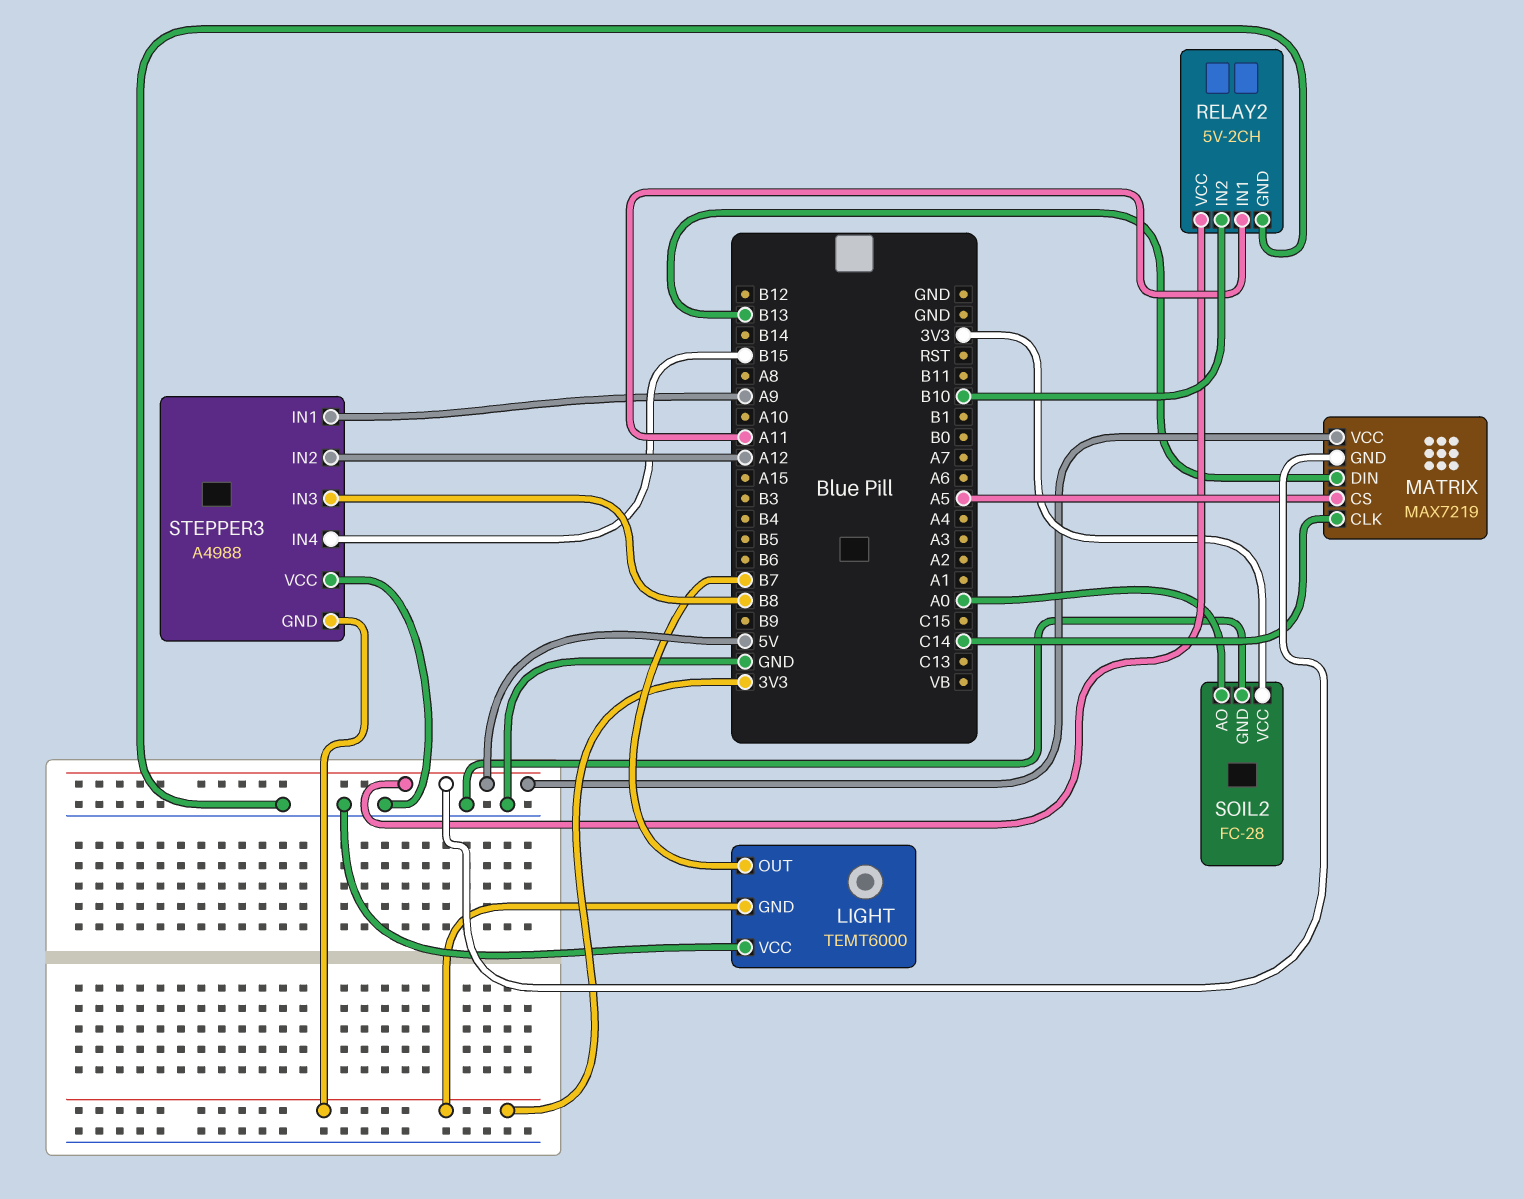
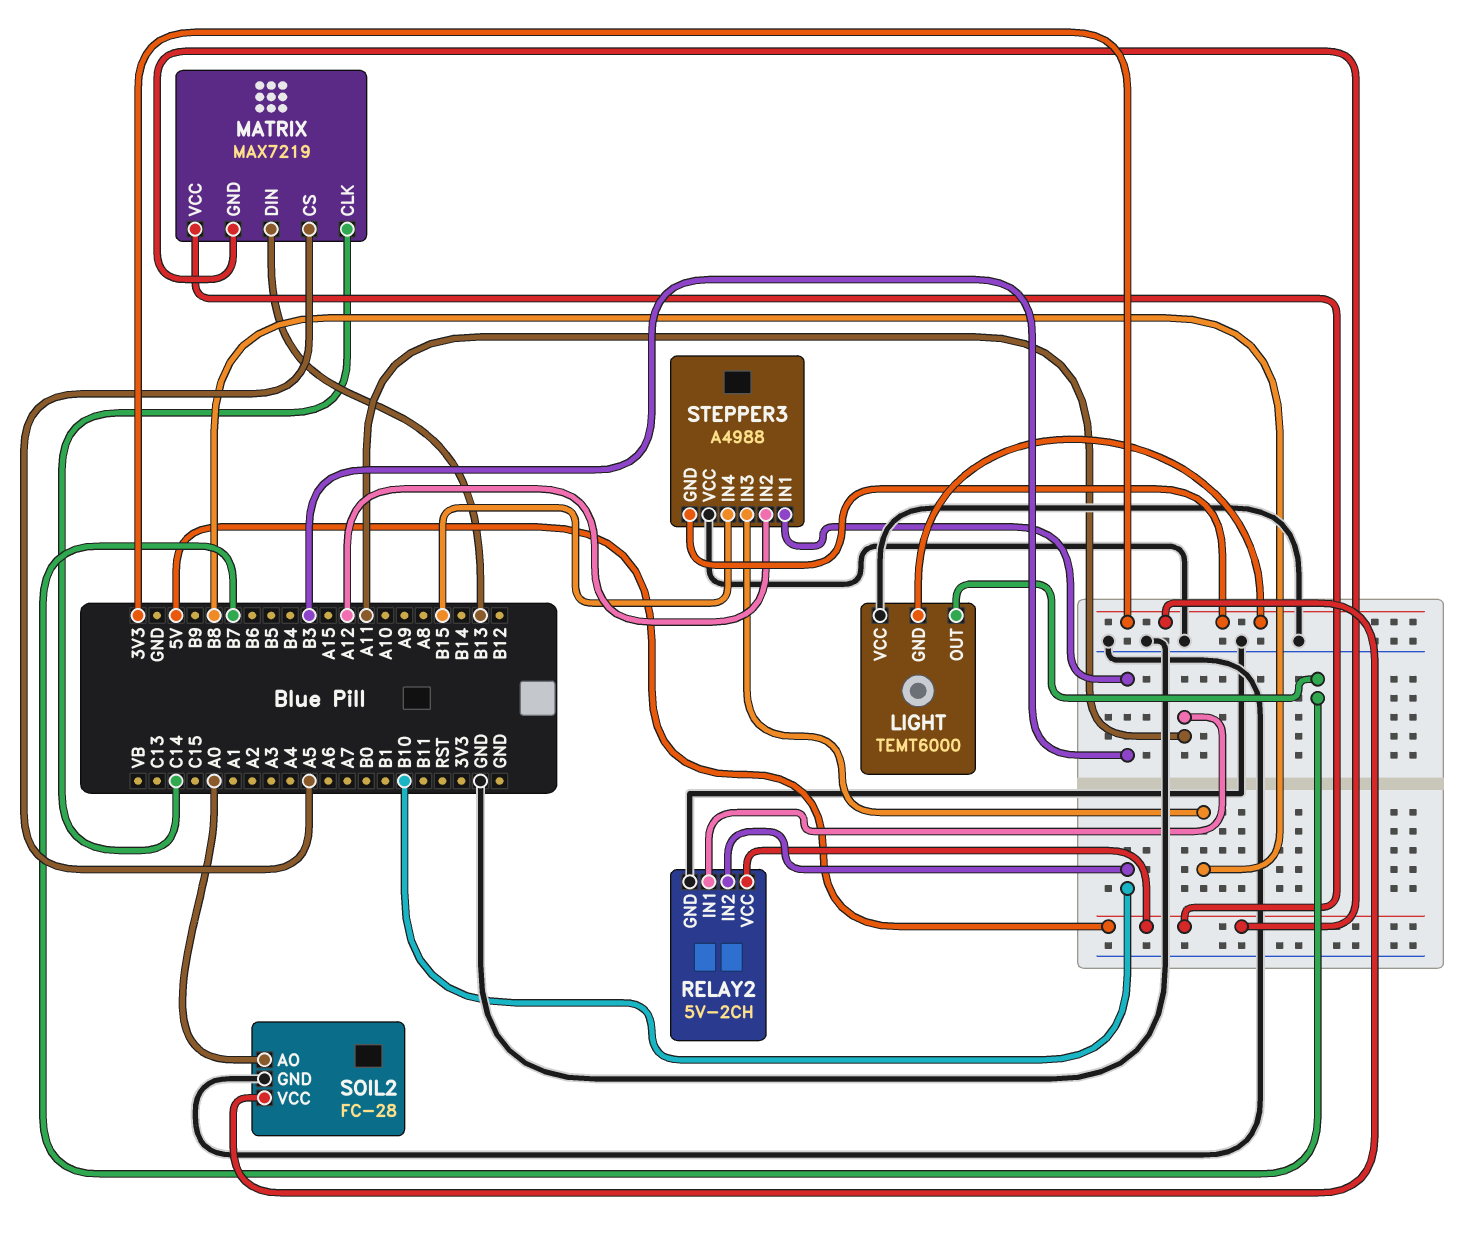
STEPPER3 pin IN1: A9 -> B3

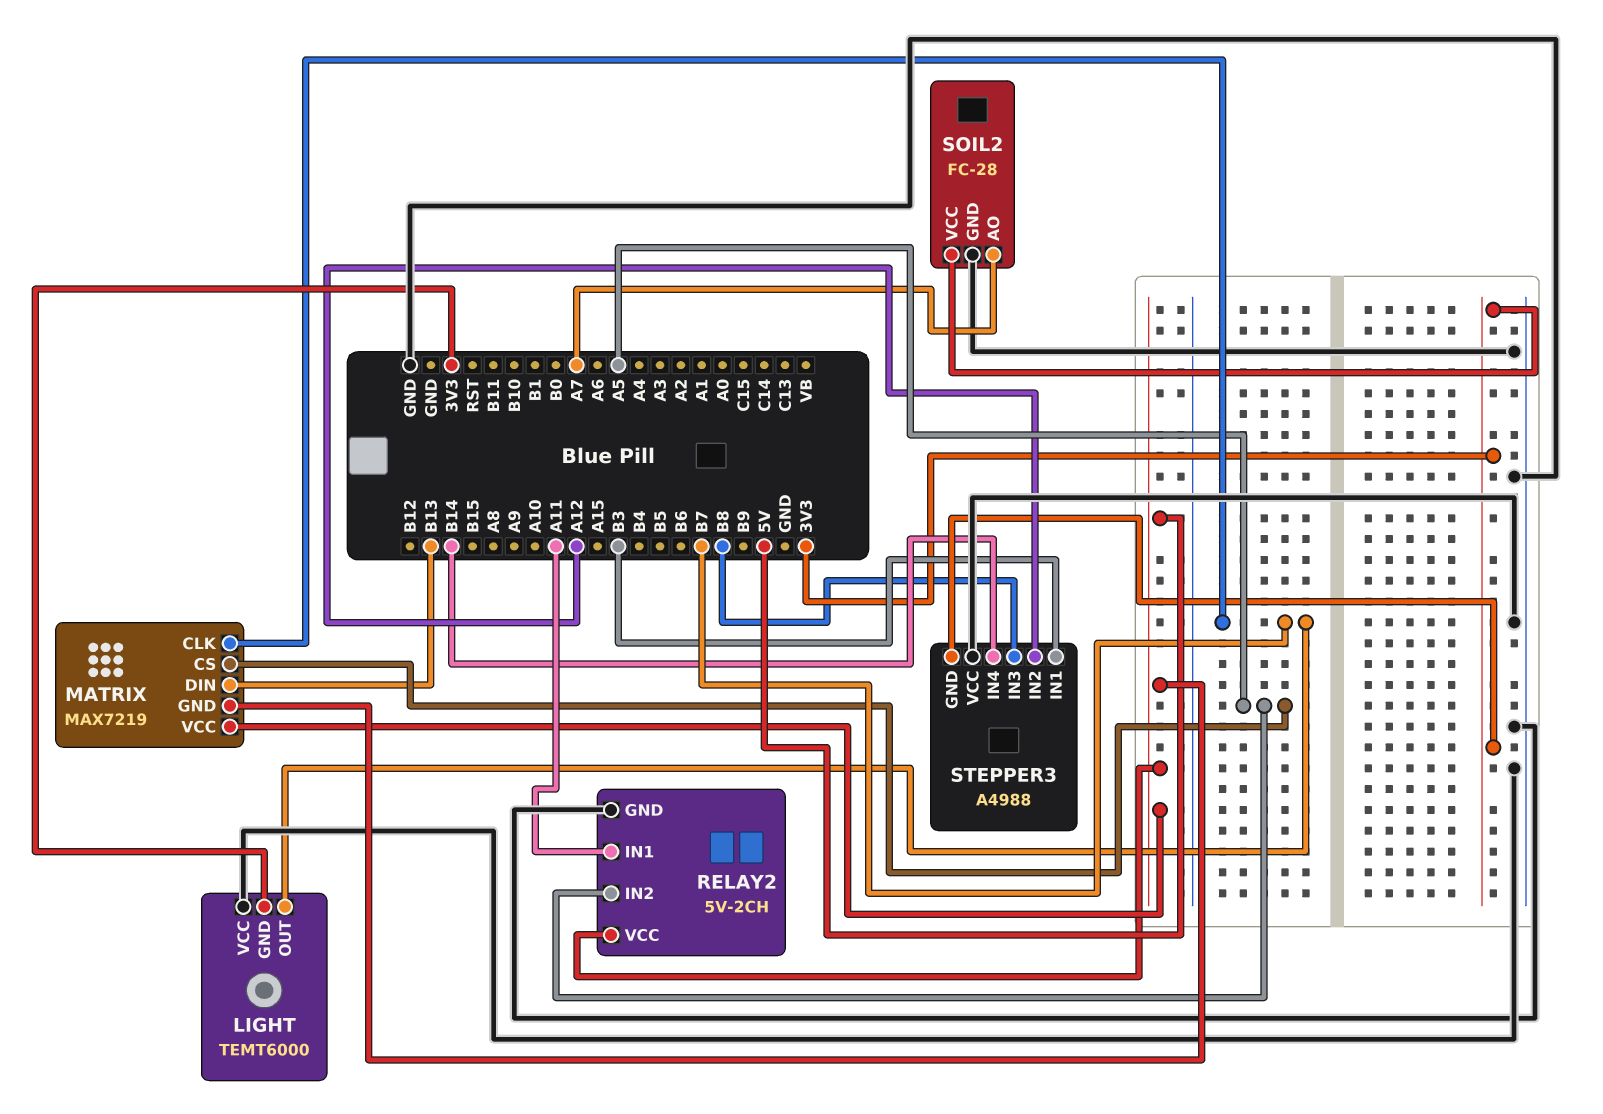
MATRIX pin CLK: C14 -> B7
RELAY2 pin IN2: B10 -> A5
SOIL2 pin AO: A0 -> A7
STEPPER3 pin IN4: B15 -> B14

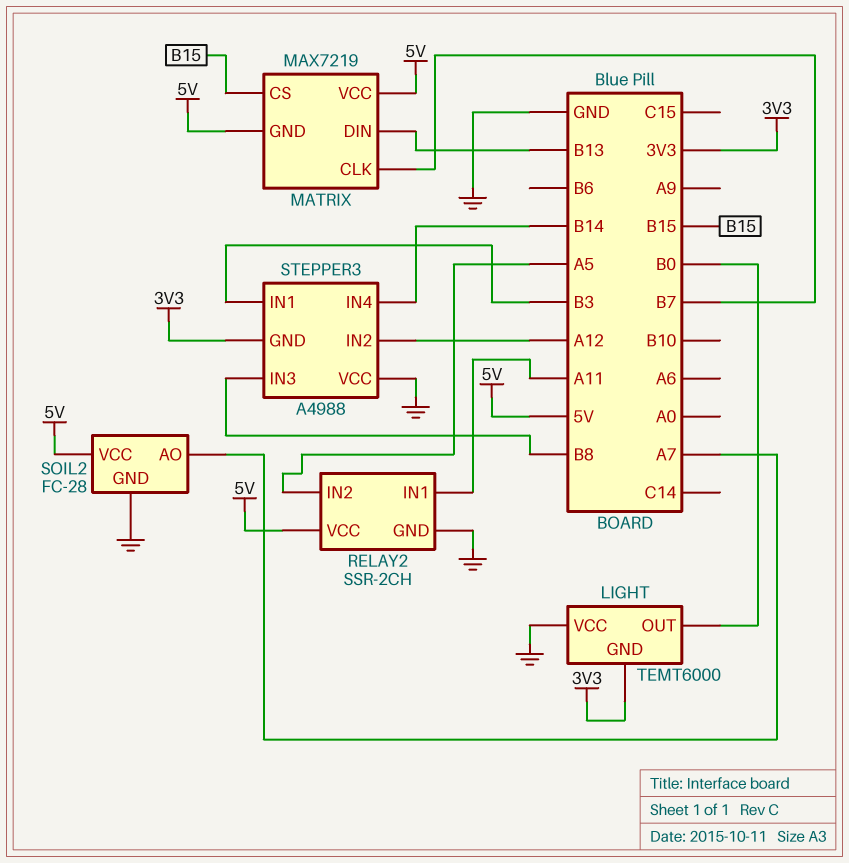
LIGHT pin OUT: B7 -> B0
MATRIX pin CS: A5 -> B15
RELAY2: 5V-2CH -> SSR-2CH
SOIL2 pin VCC: 3V3 -> 5V

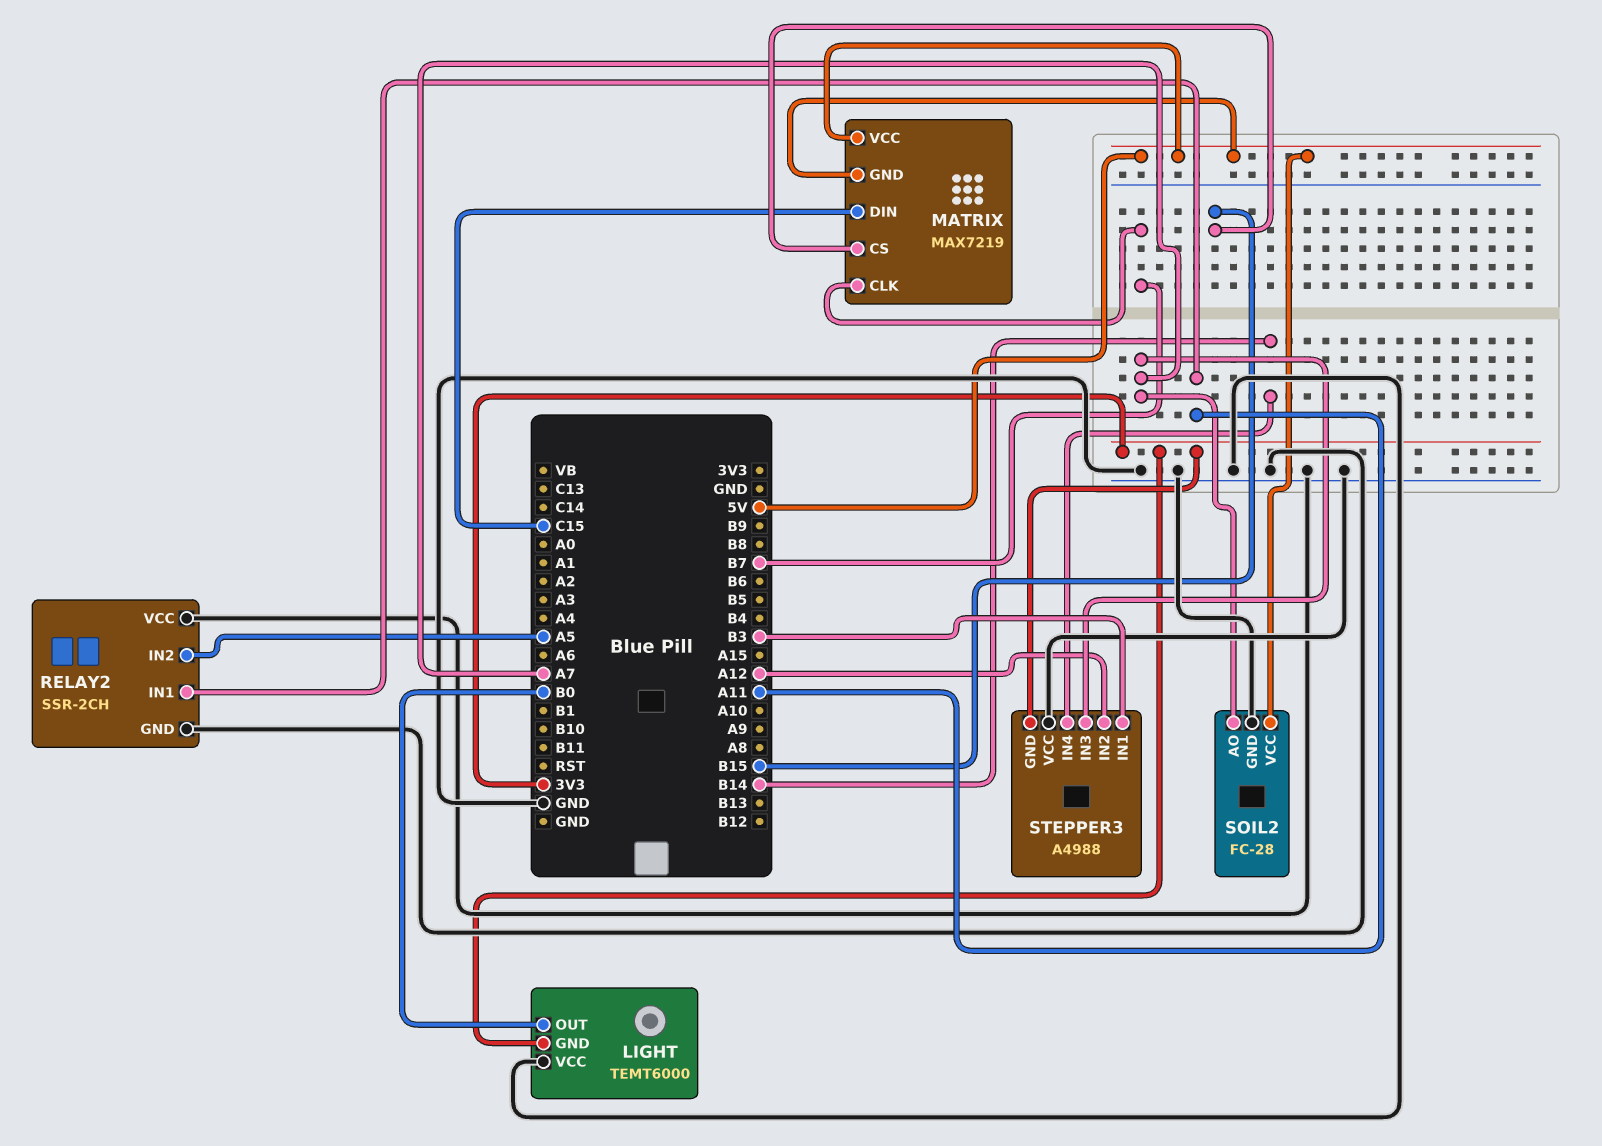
MATRIX pin DIN: B13 -> C15
RELAY2 pin VCC: 5V -> GND
STEPPER3 pin IN3: B8 -> A7

